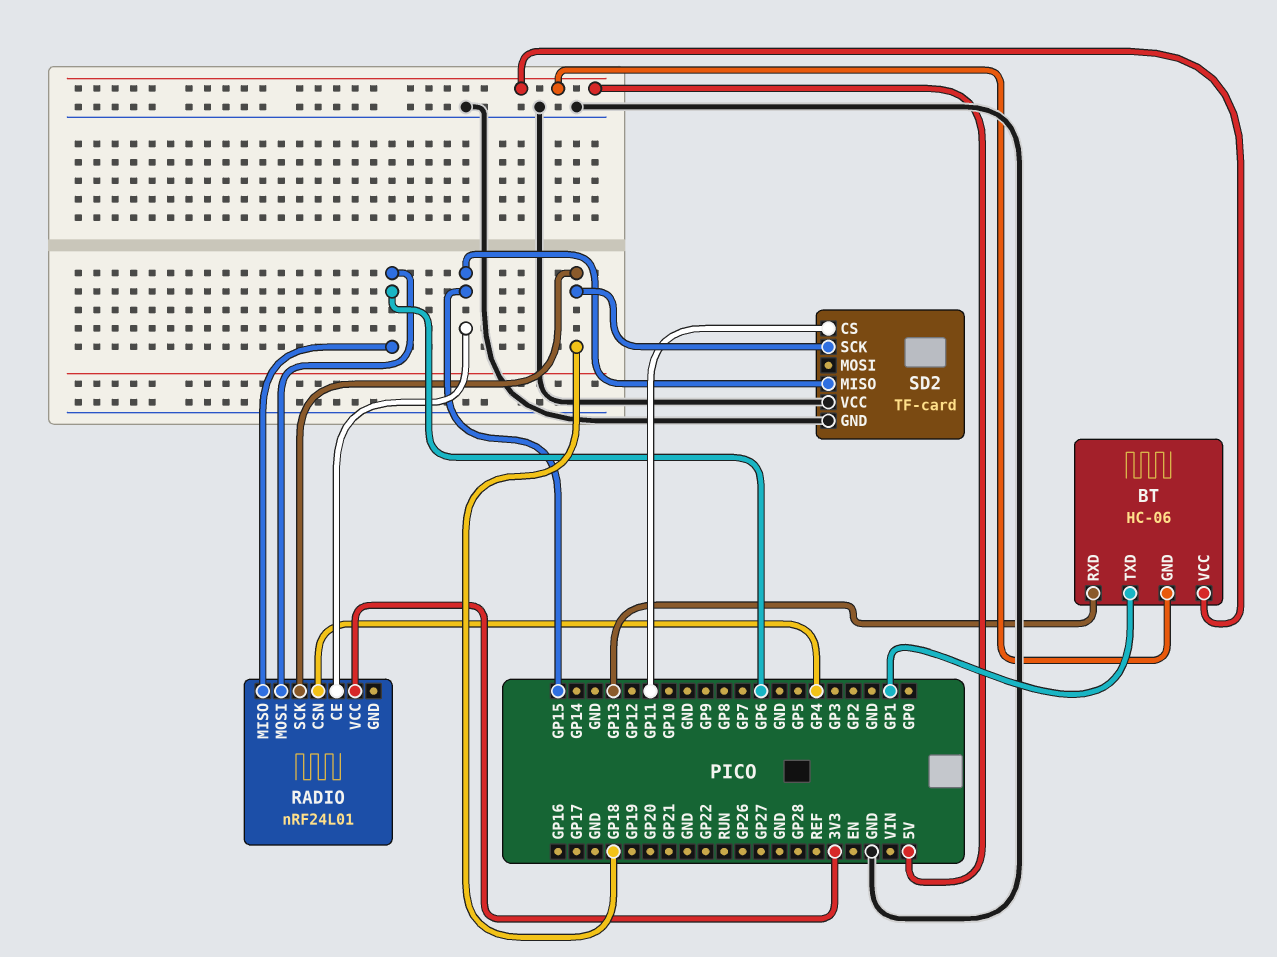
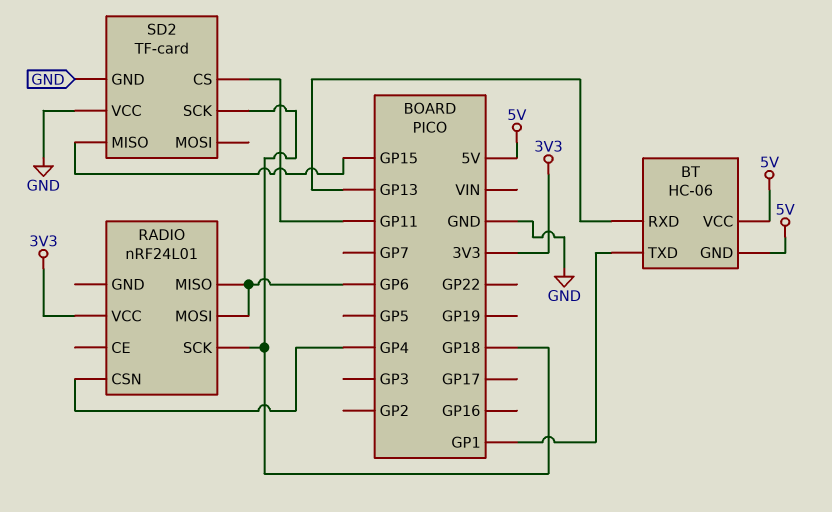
RADIO pin CE: GP15 -> none

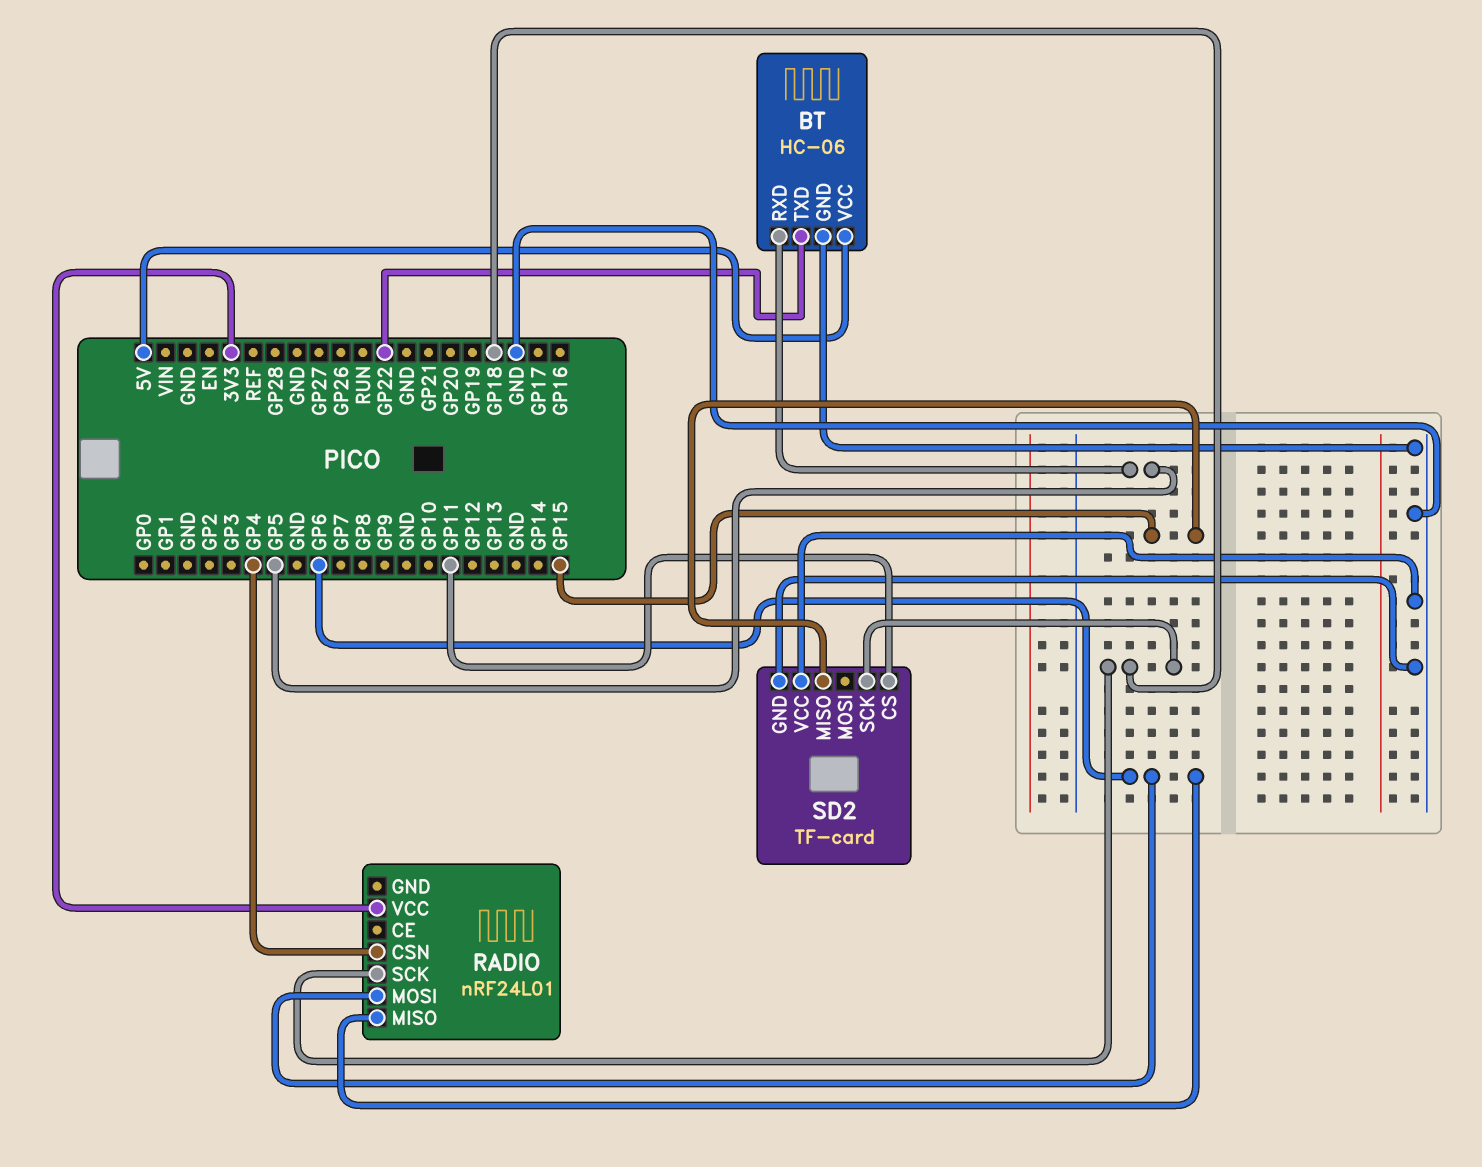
BT pin GND: 5V -> GND
BT pin RXD: GP13 -> GP5
BT pin TXD: GP1 -> GP22

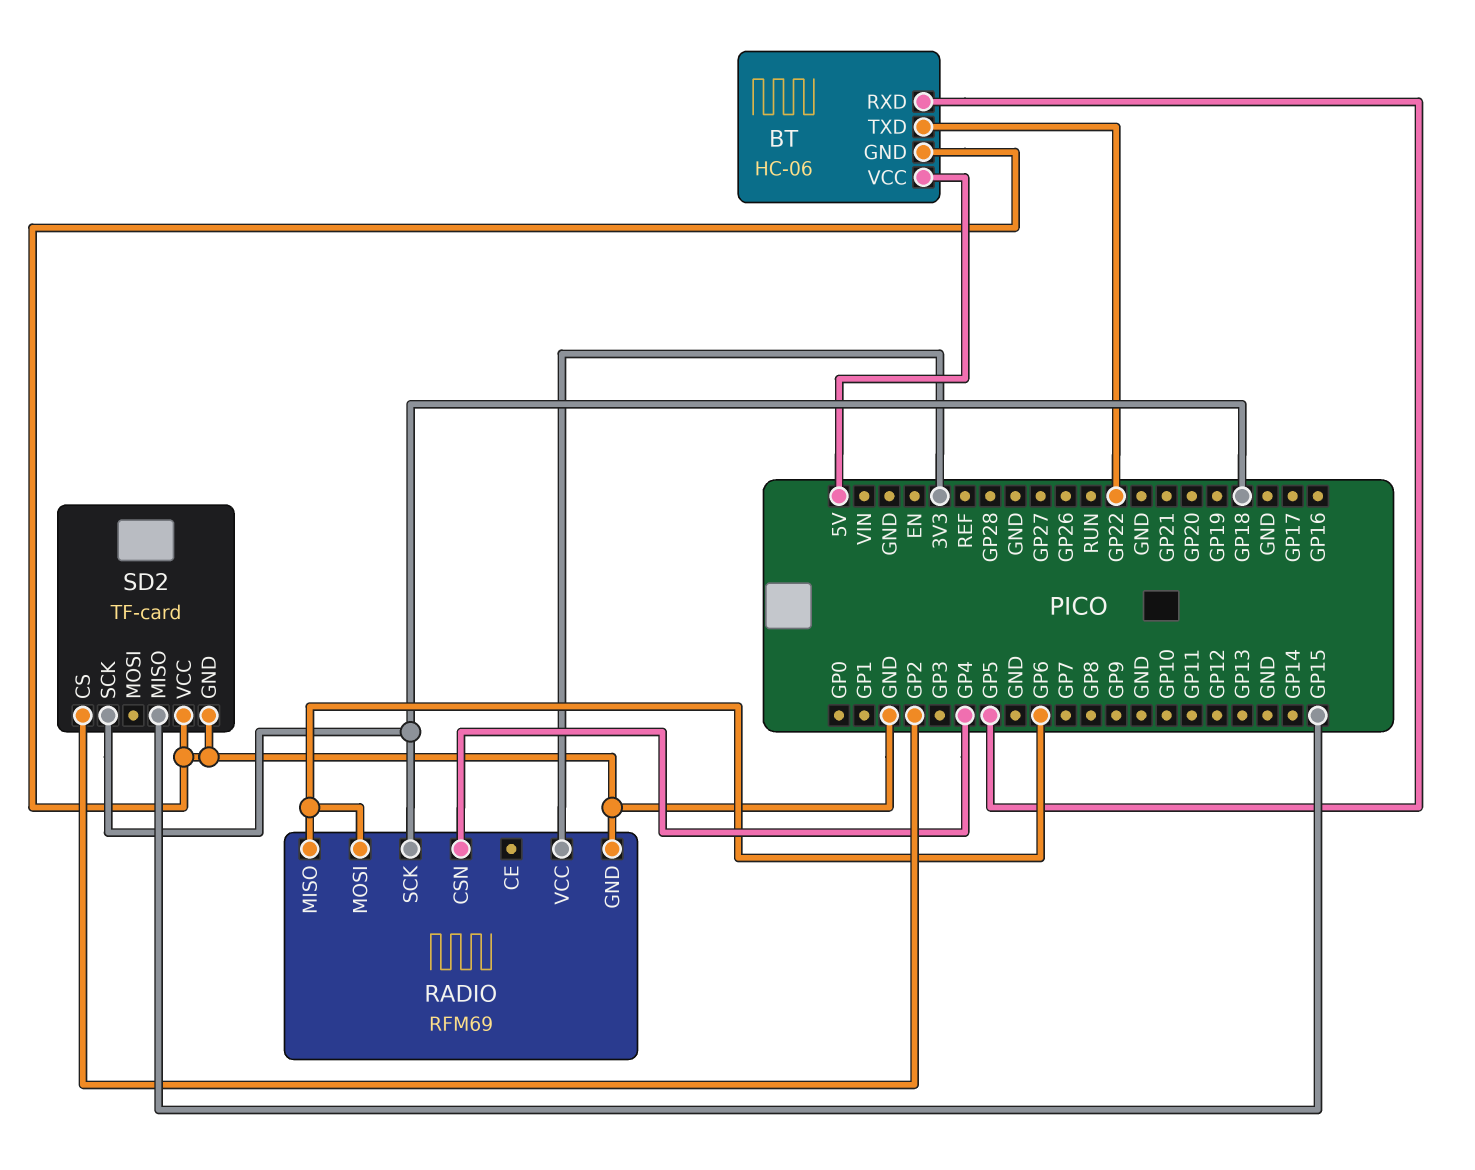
RADIO: nRF24L01 -> RFM69
RADIO pin GND: none -> GND
SD2 pin CS: GP11 -> GP2

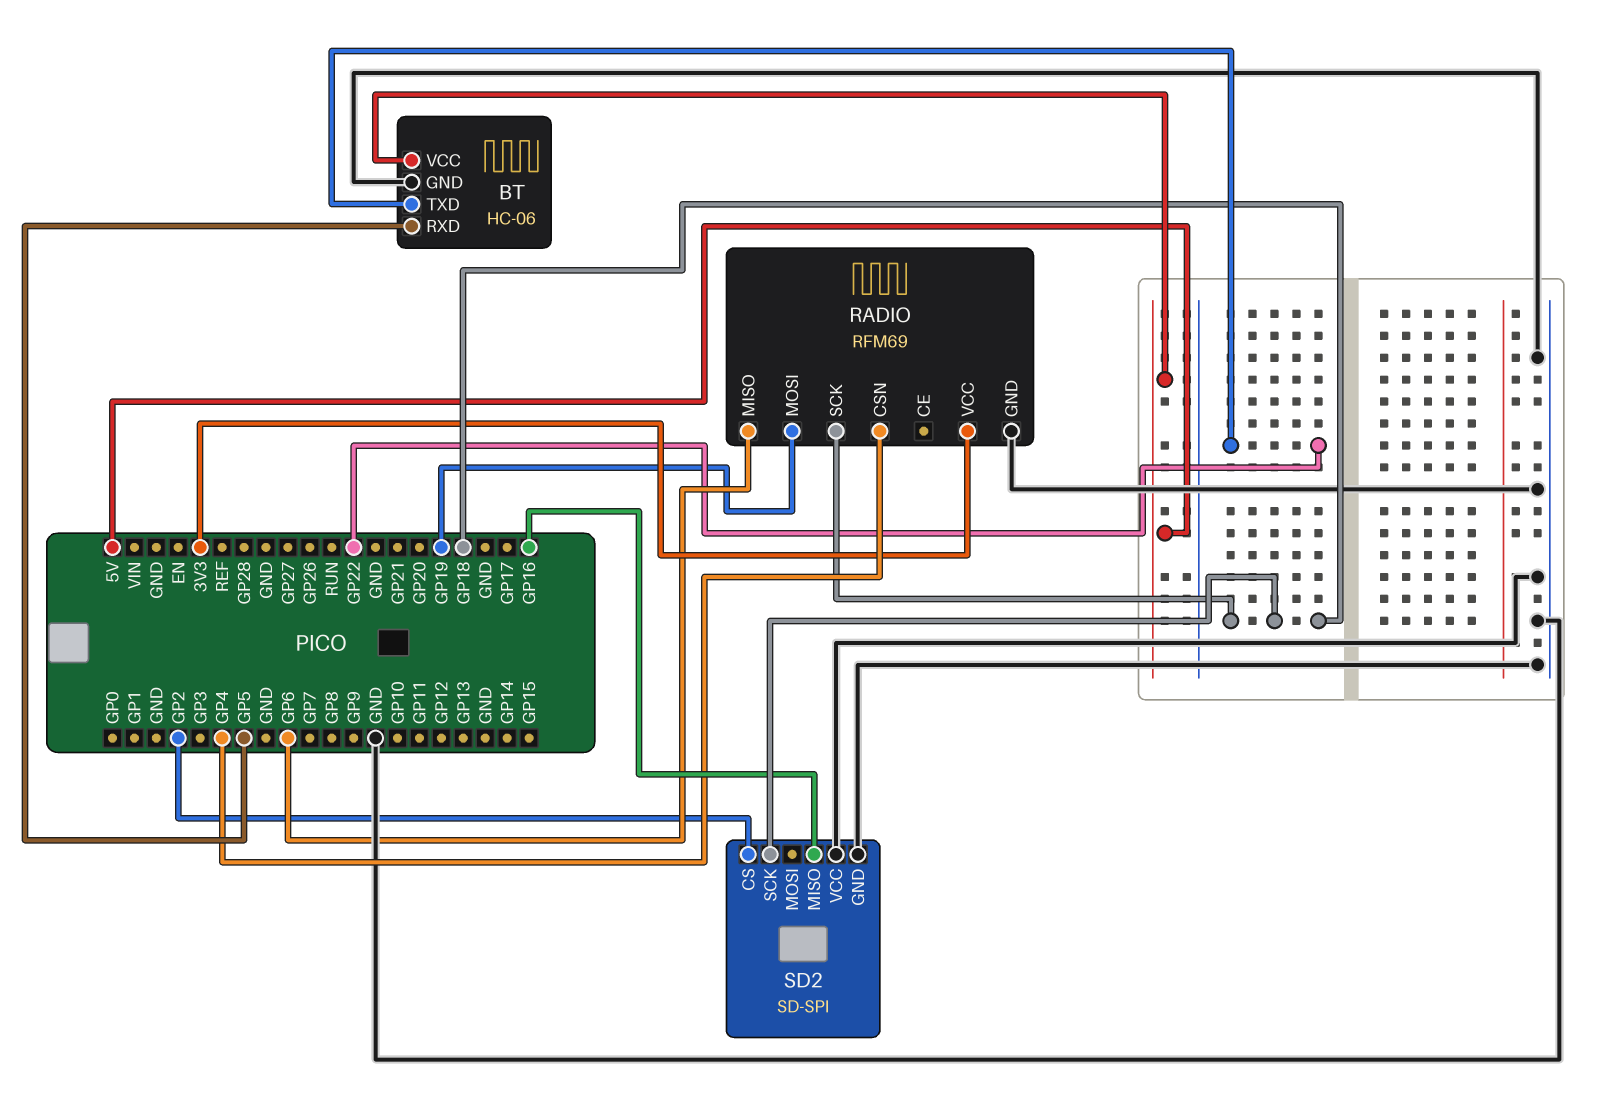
RADIO pin MOSI: GP6 -> GP19
SD2: TF-card -> SD-SPI
SD2 pin MISO: GP15 -> GP16

